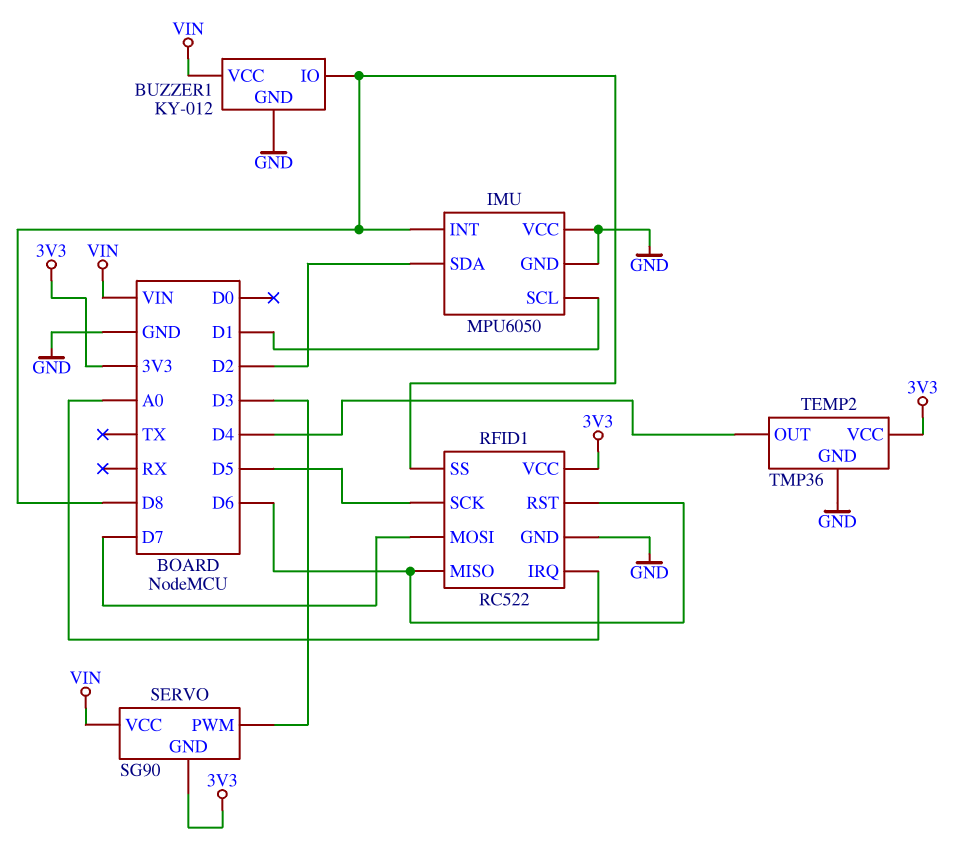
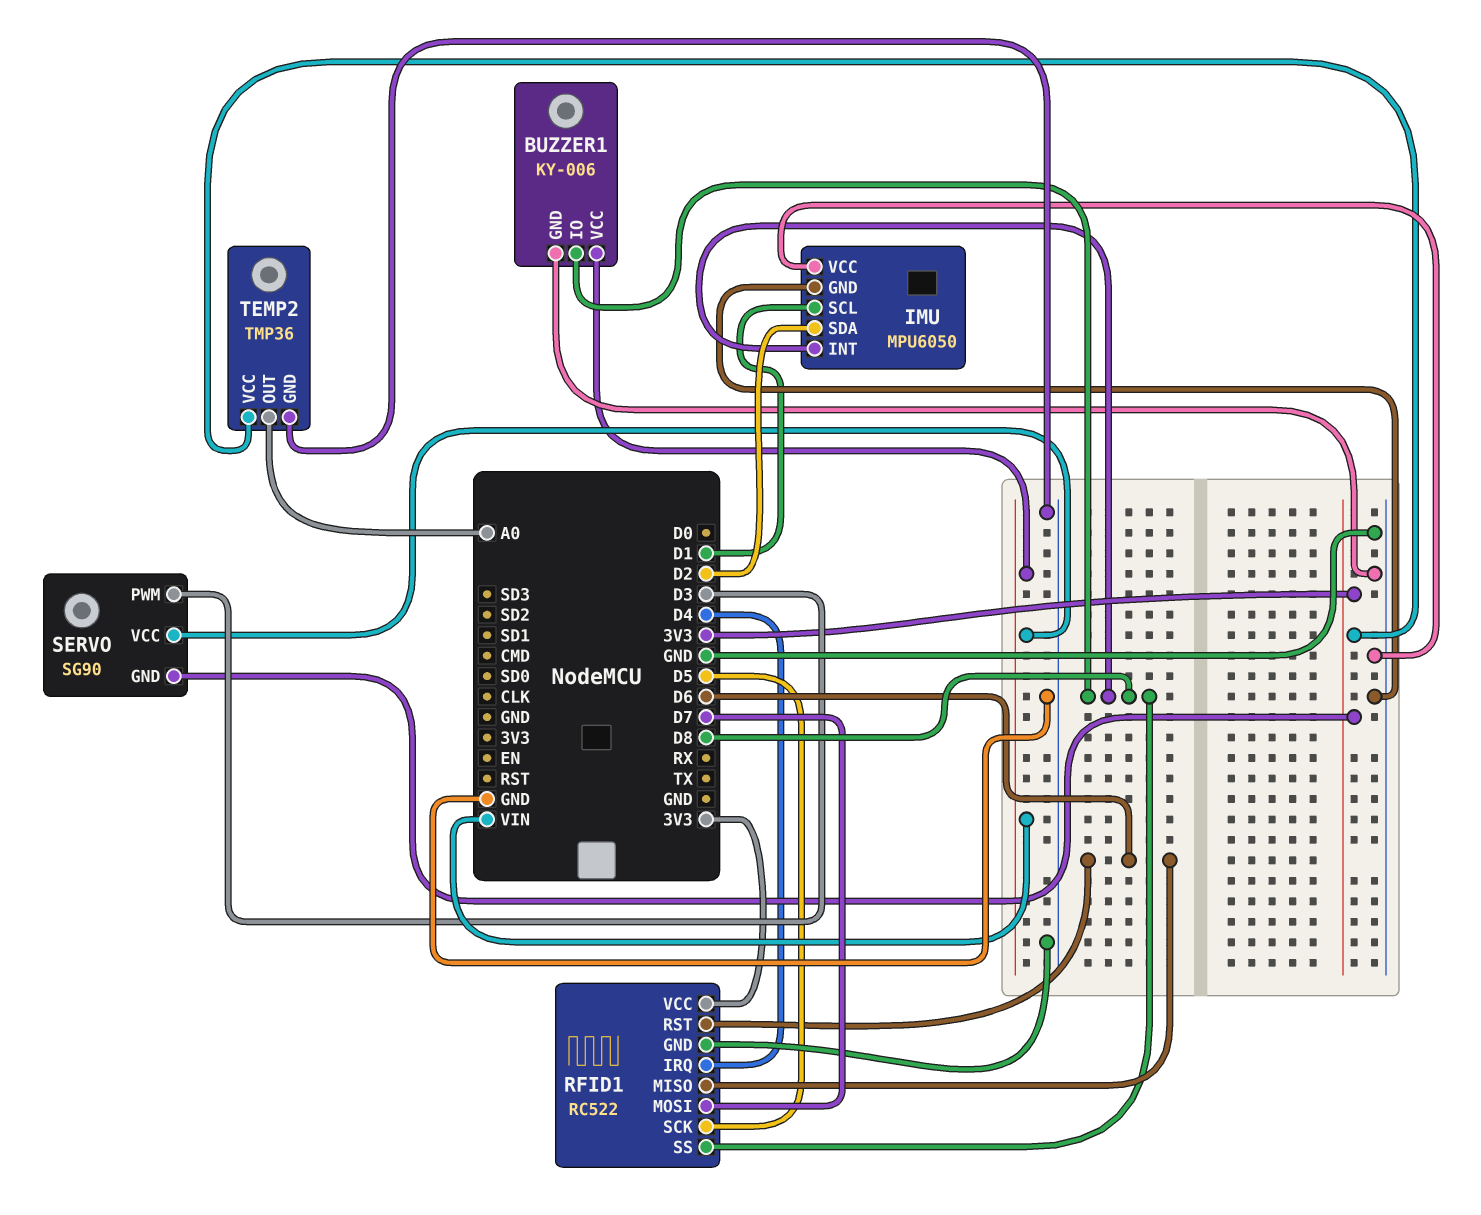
BUZZER1: KY-012 -> KY-006
RFID1 pin IRQ: A0 -> D4
TEMP2 pin OUT: D4 -> A0

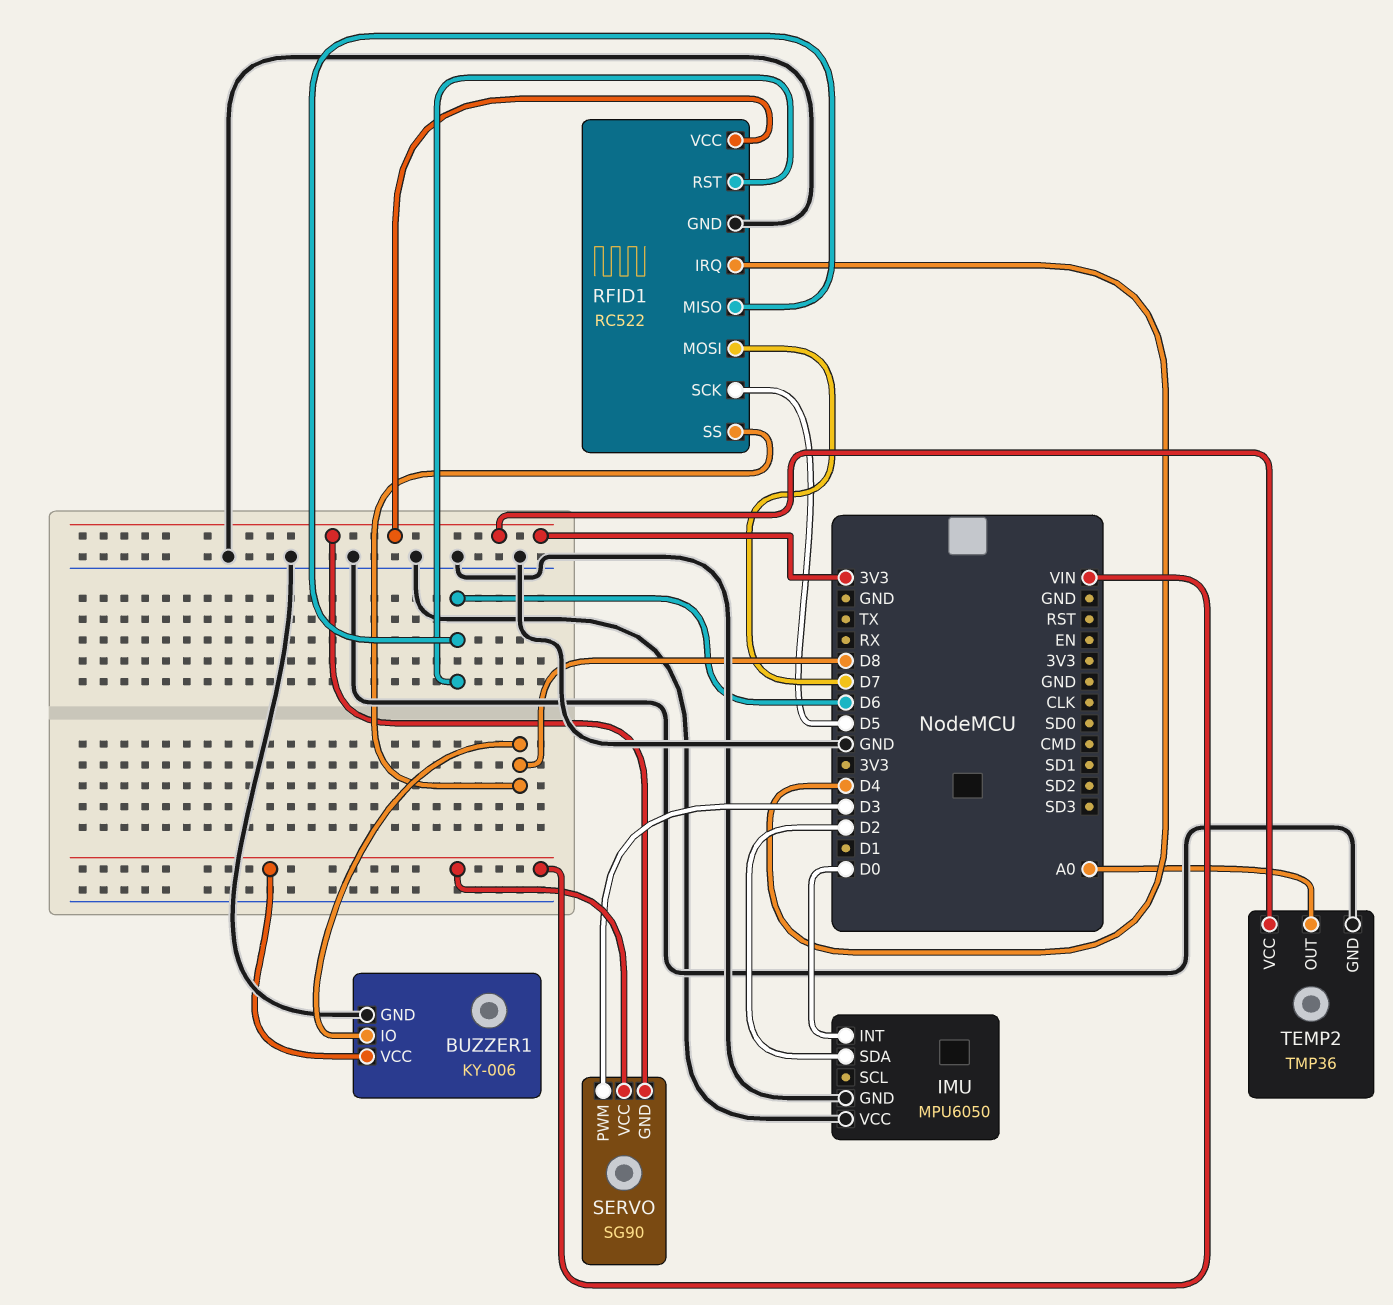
IMU pin INT: D8 -> D0
IMU pin SCL: D1 -> none

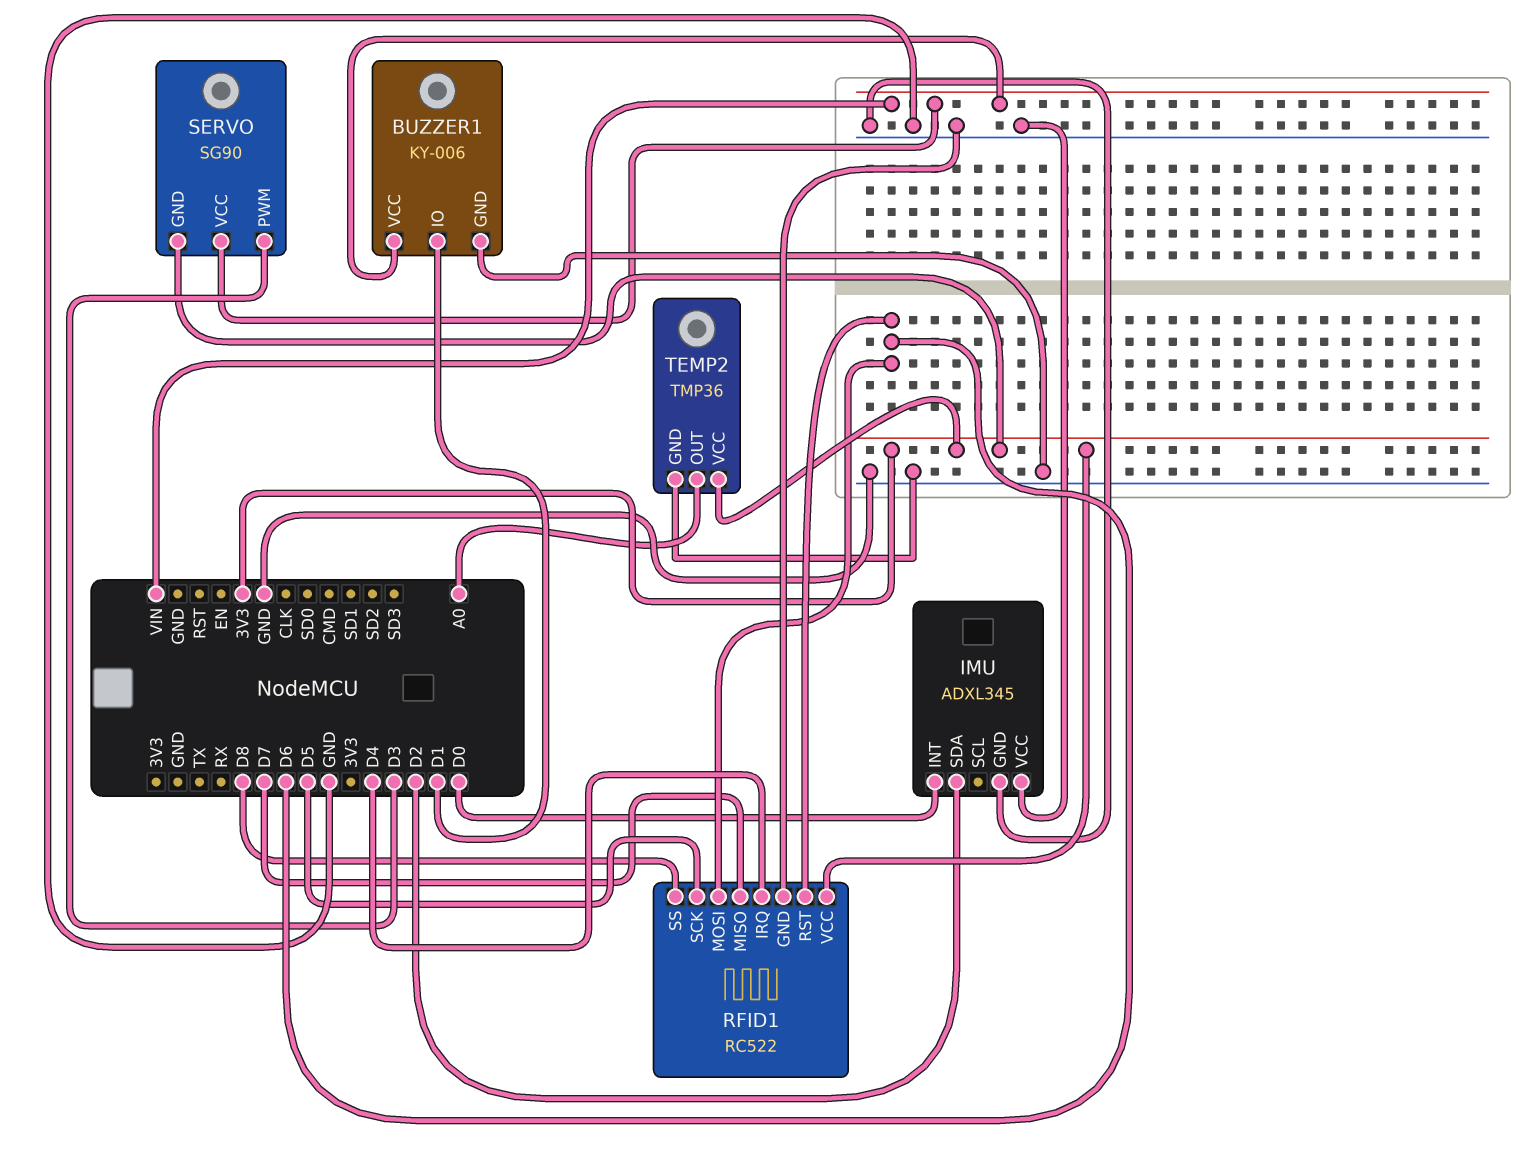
BUZZER1 pin IO: D8 -> D1
IMU: MPU6050 -> ADXL345
RFID1 pin MISO: D6 -> D7
RFID1 pin MOSI: D7 -> D6

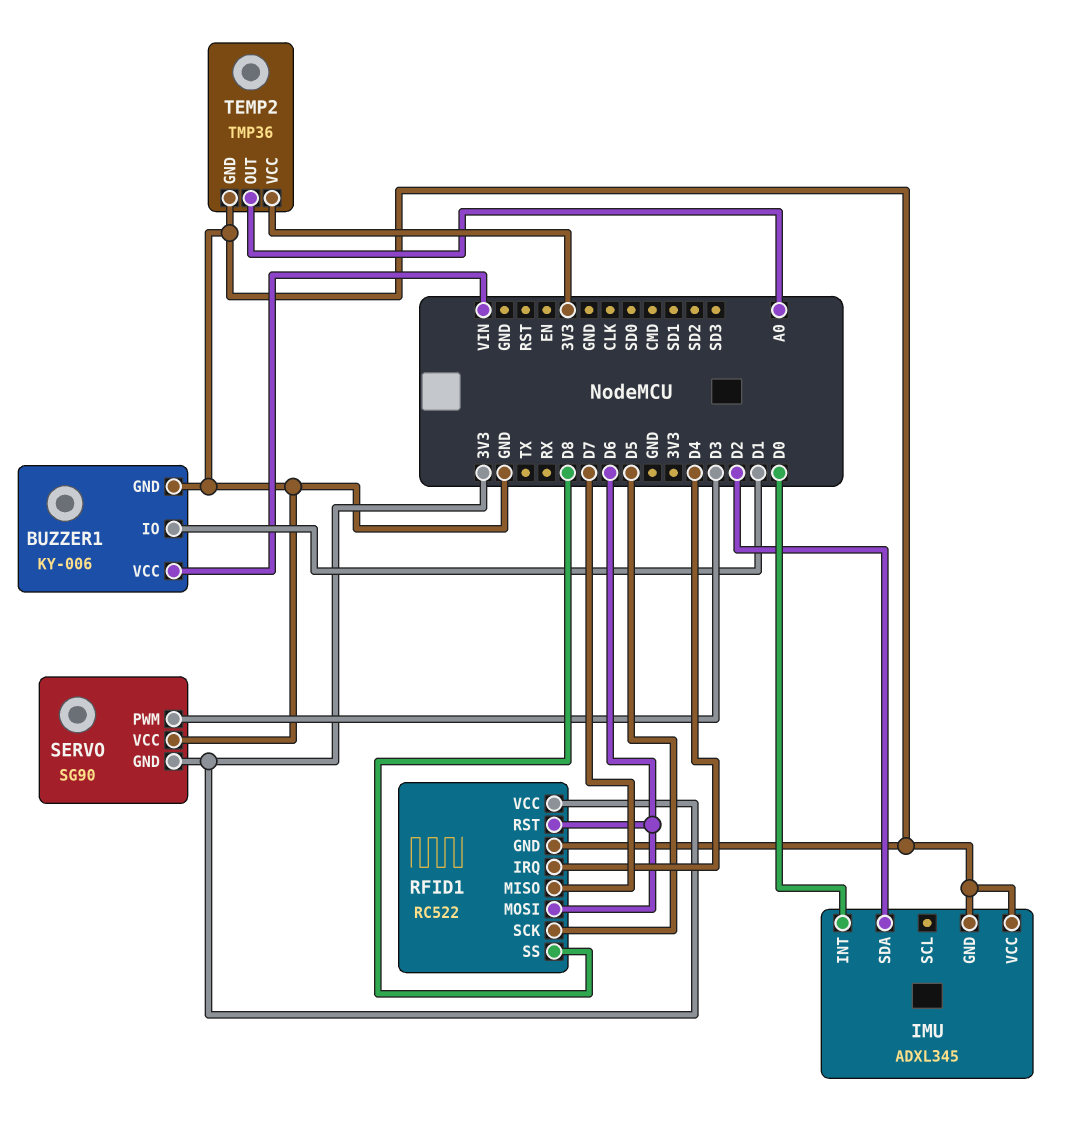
SERVO pin VCC: VIN -> GND

